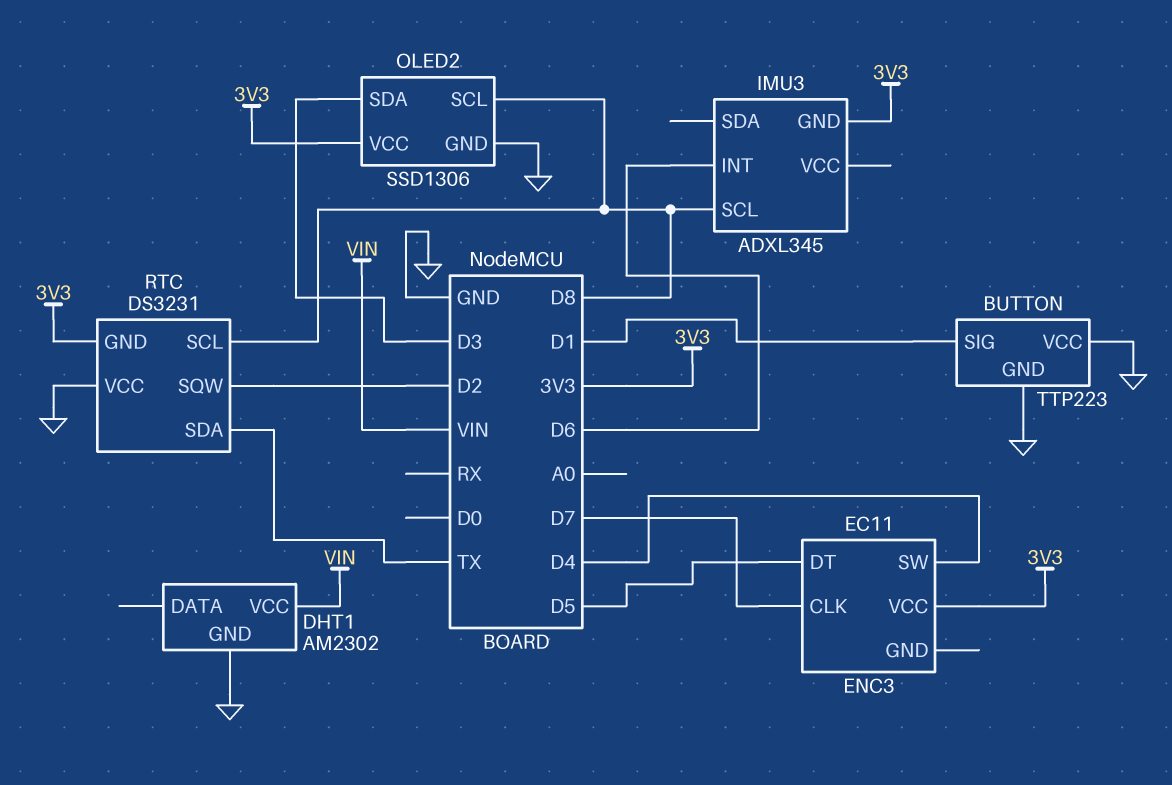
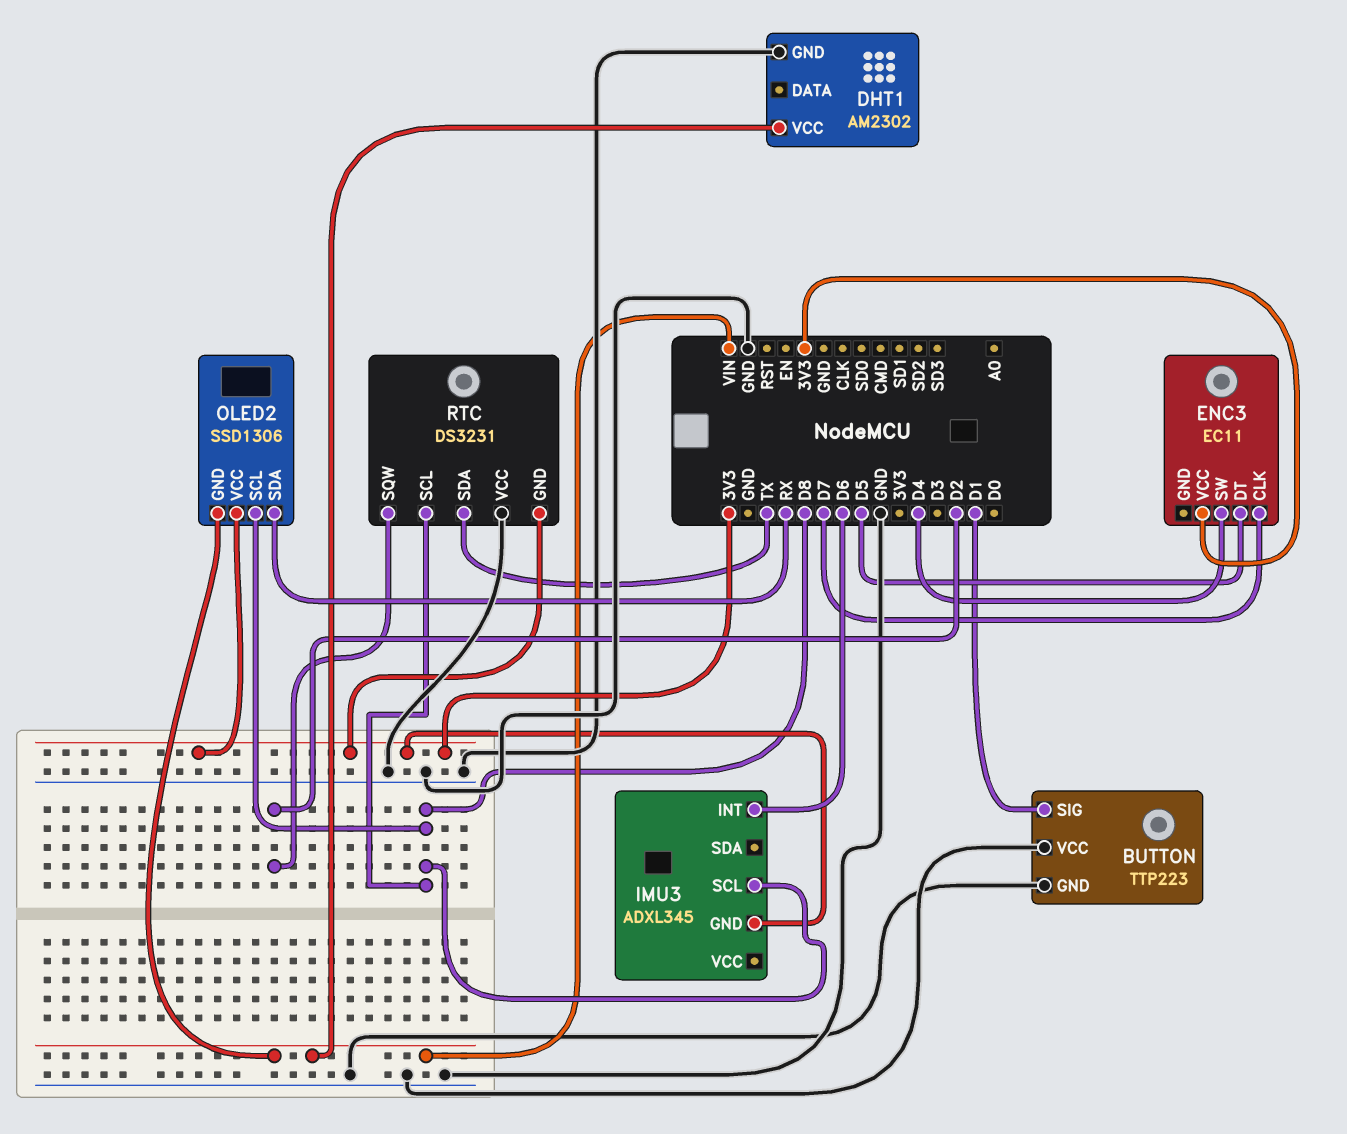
OLED2 pin GND: GND -> VIN
OLED2 pin SDA: D3 -> RX

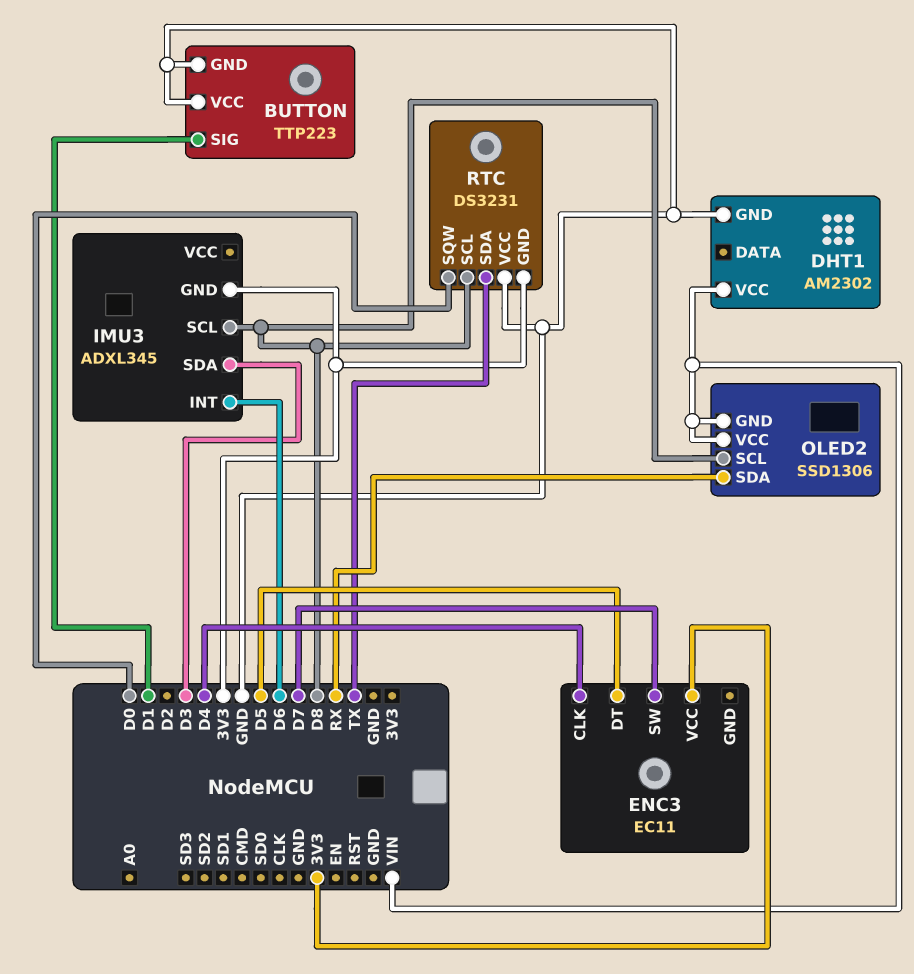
ENC3 pin CLK: D7 -> D4
ENC3 pin SW: D4 -> D7
IMU3 pin SDA: none -> D3
OLED2 pin VCC: 3V3 -> VIN
RTC pin SQW: D2 -> D0

